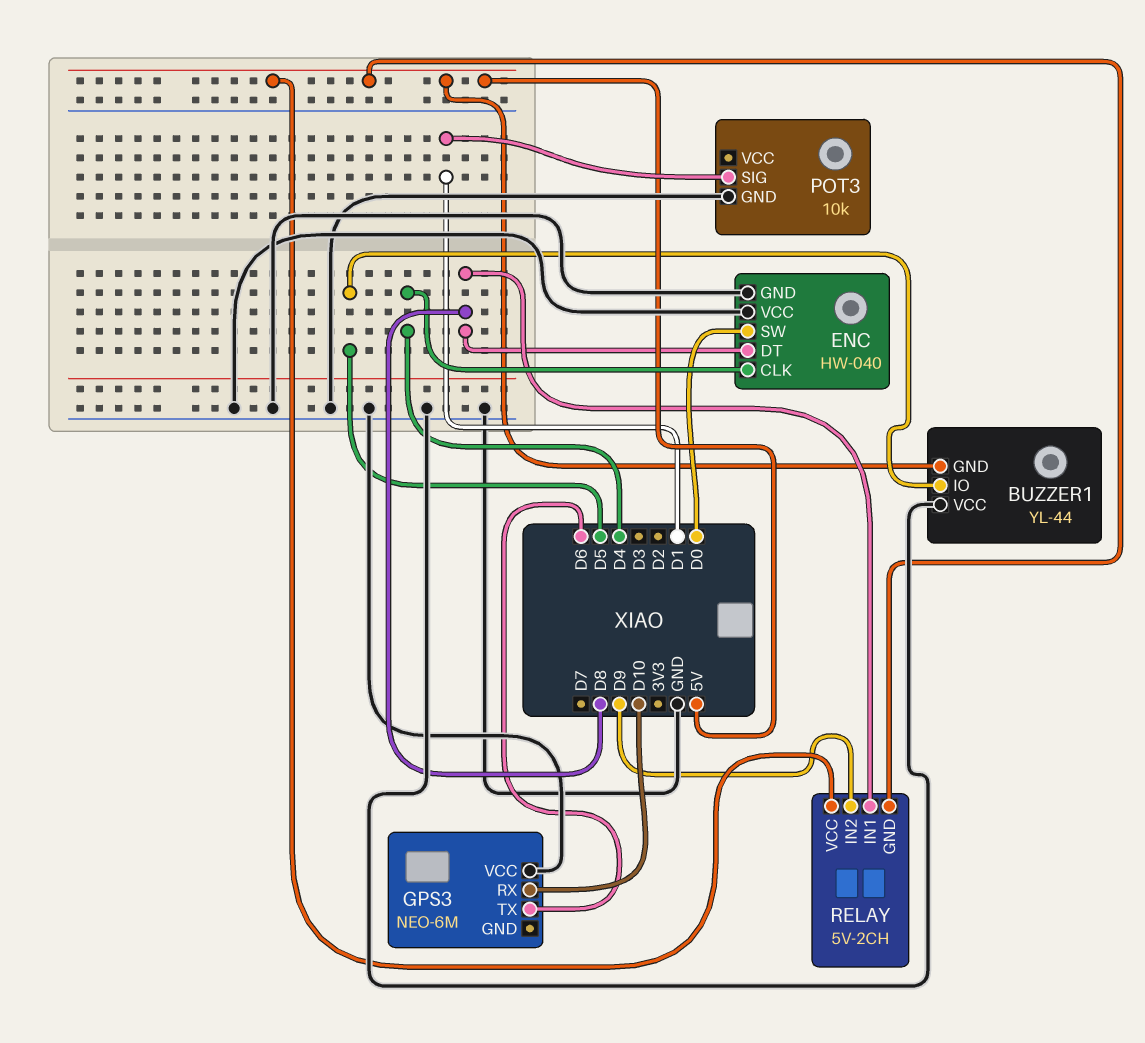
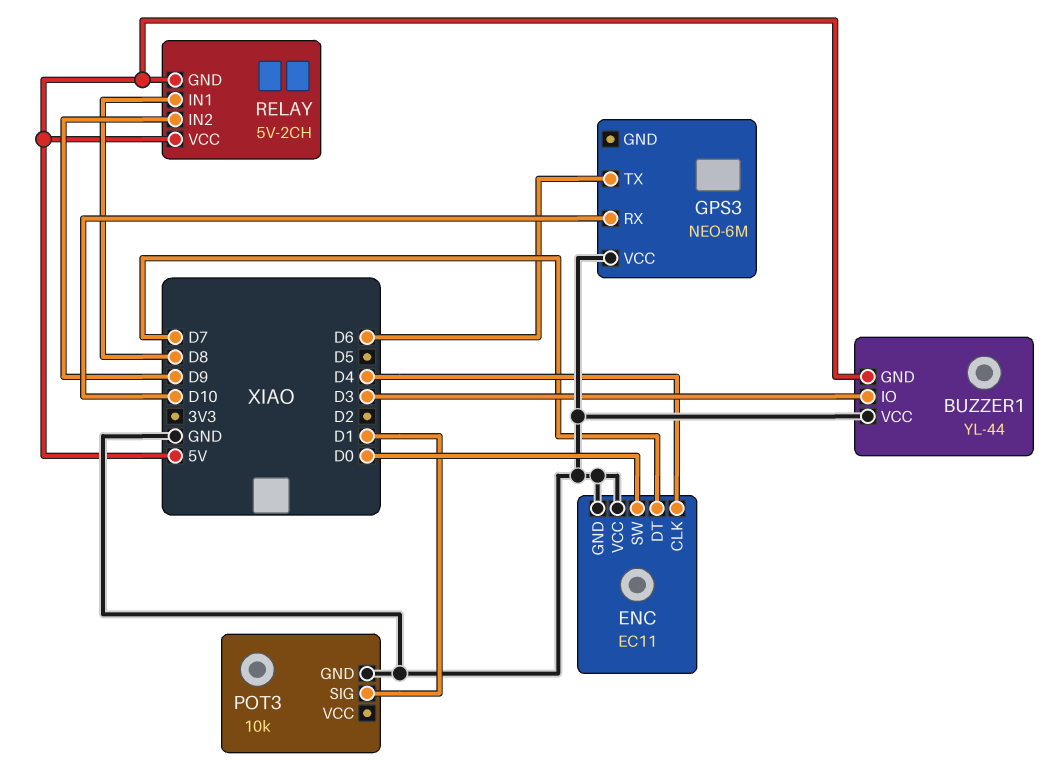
BUZZER1 pin IO: D5 -> D3
ENC: HW-040 -> EC11
ENC pin DT: D8 -> D7

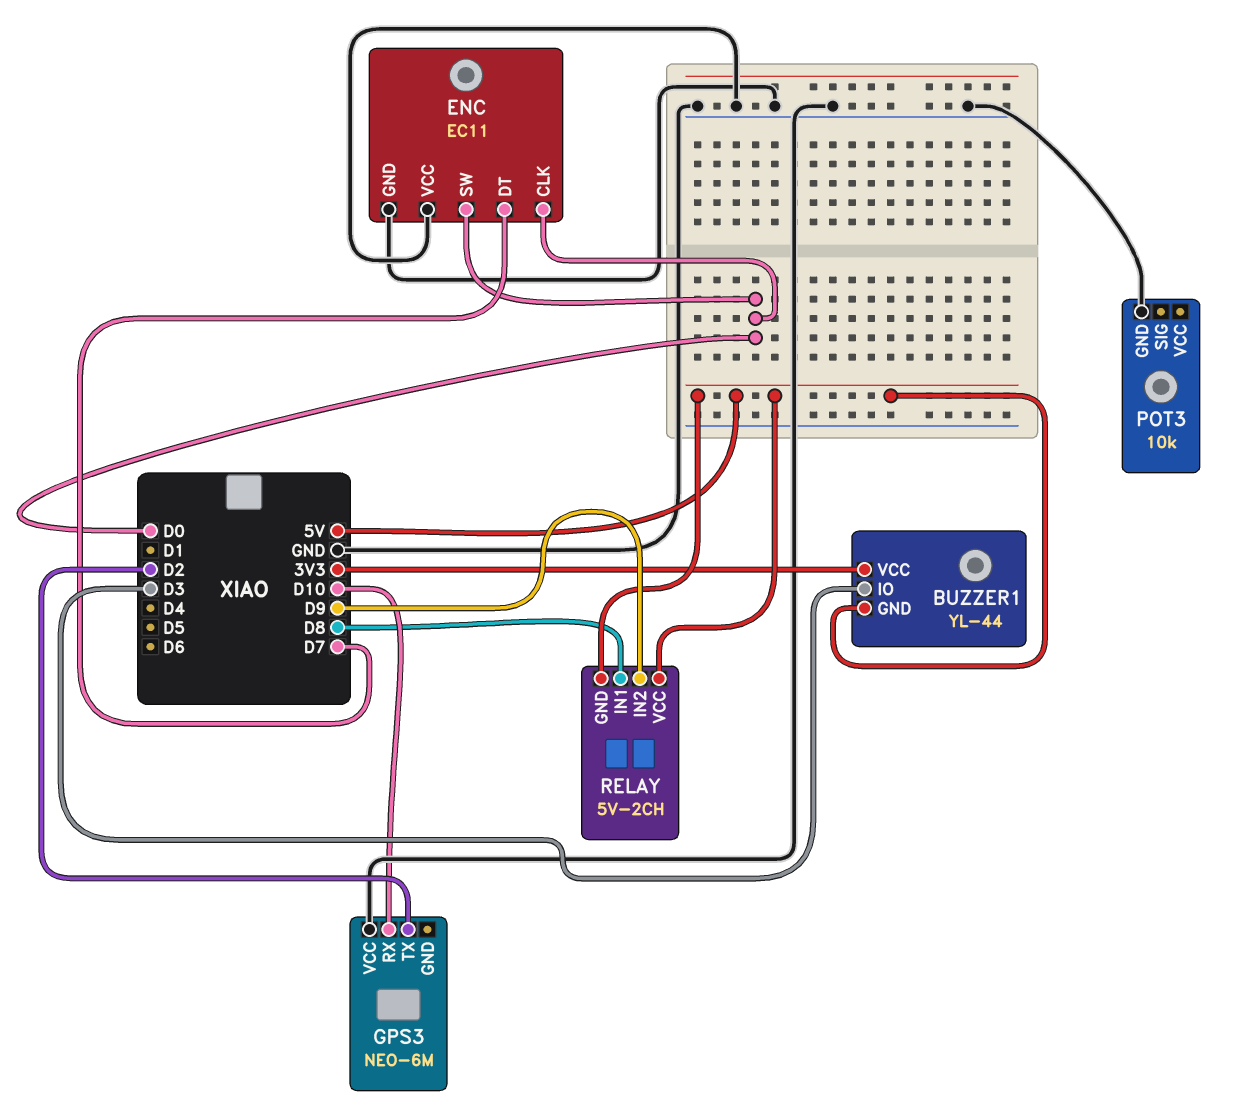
BUZZER1 pin VCC: GND -> 3V3
ENC pin CLK: D4 -> D0
GPS3 pin TX: D6 -> D2
POT3 pin SIG: D1 -> none

